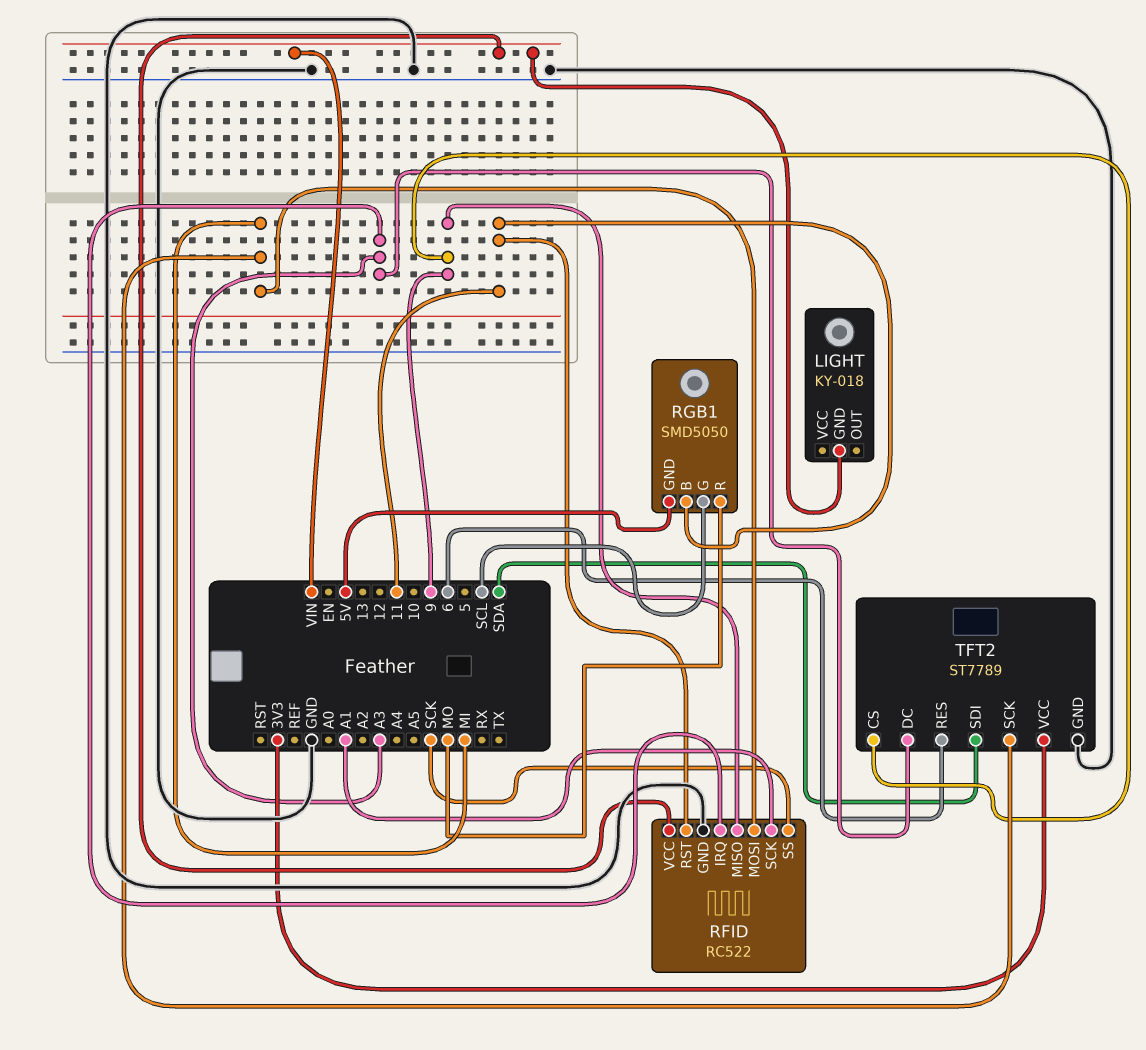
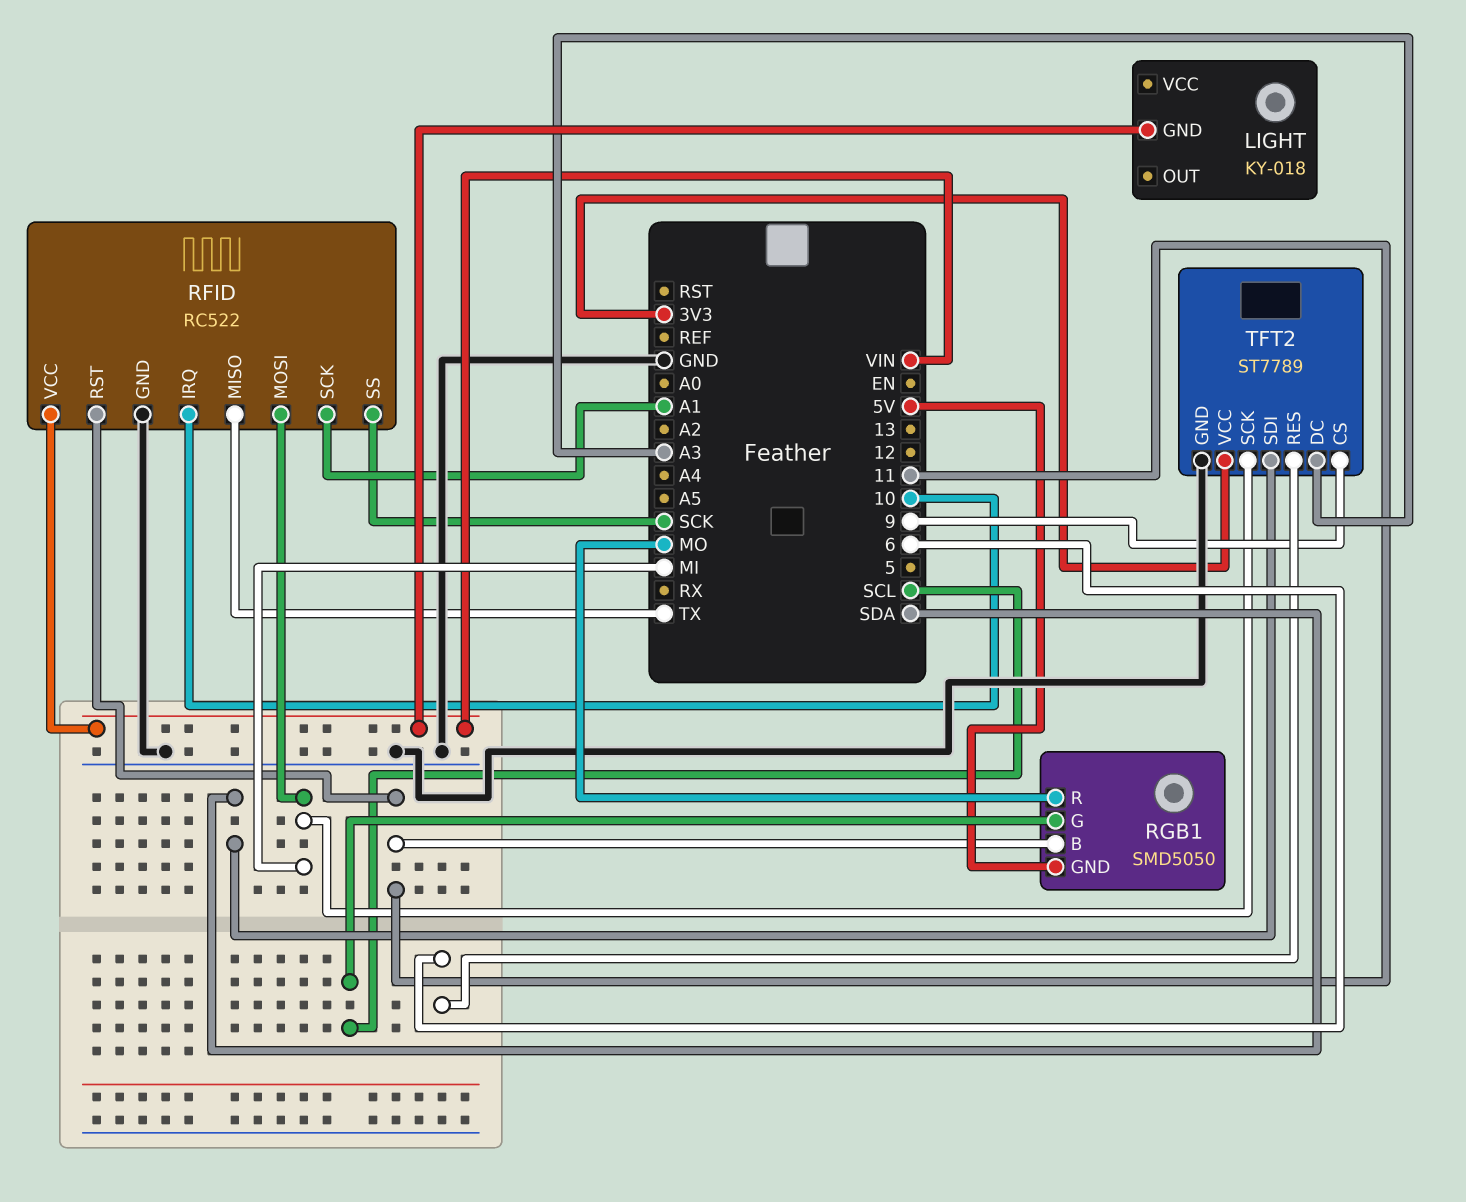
RFID pin IRQ: A3 -> 10
RFID pin MISO: 9 -> TX

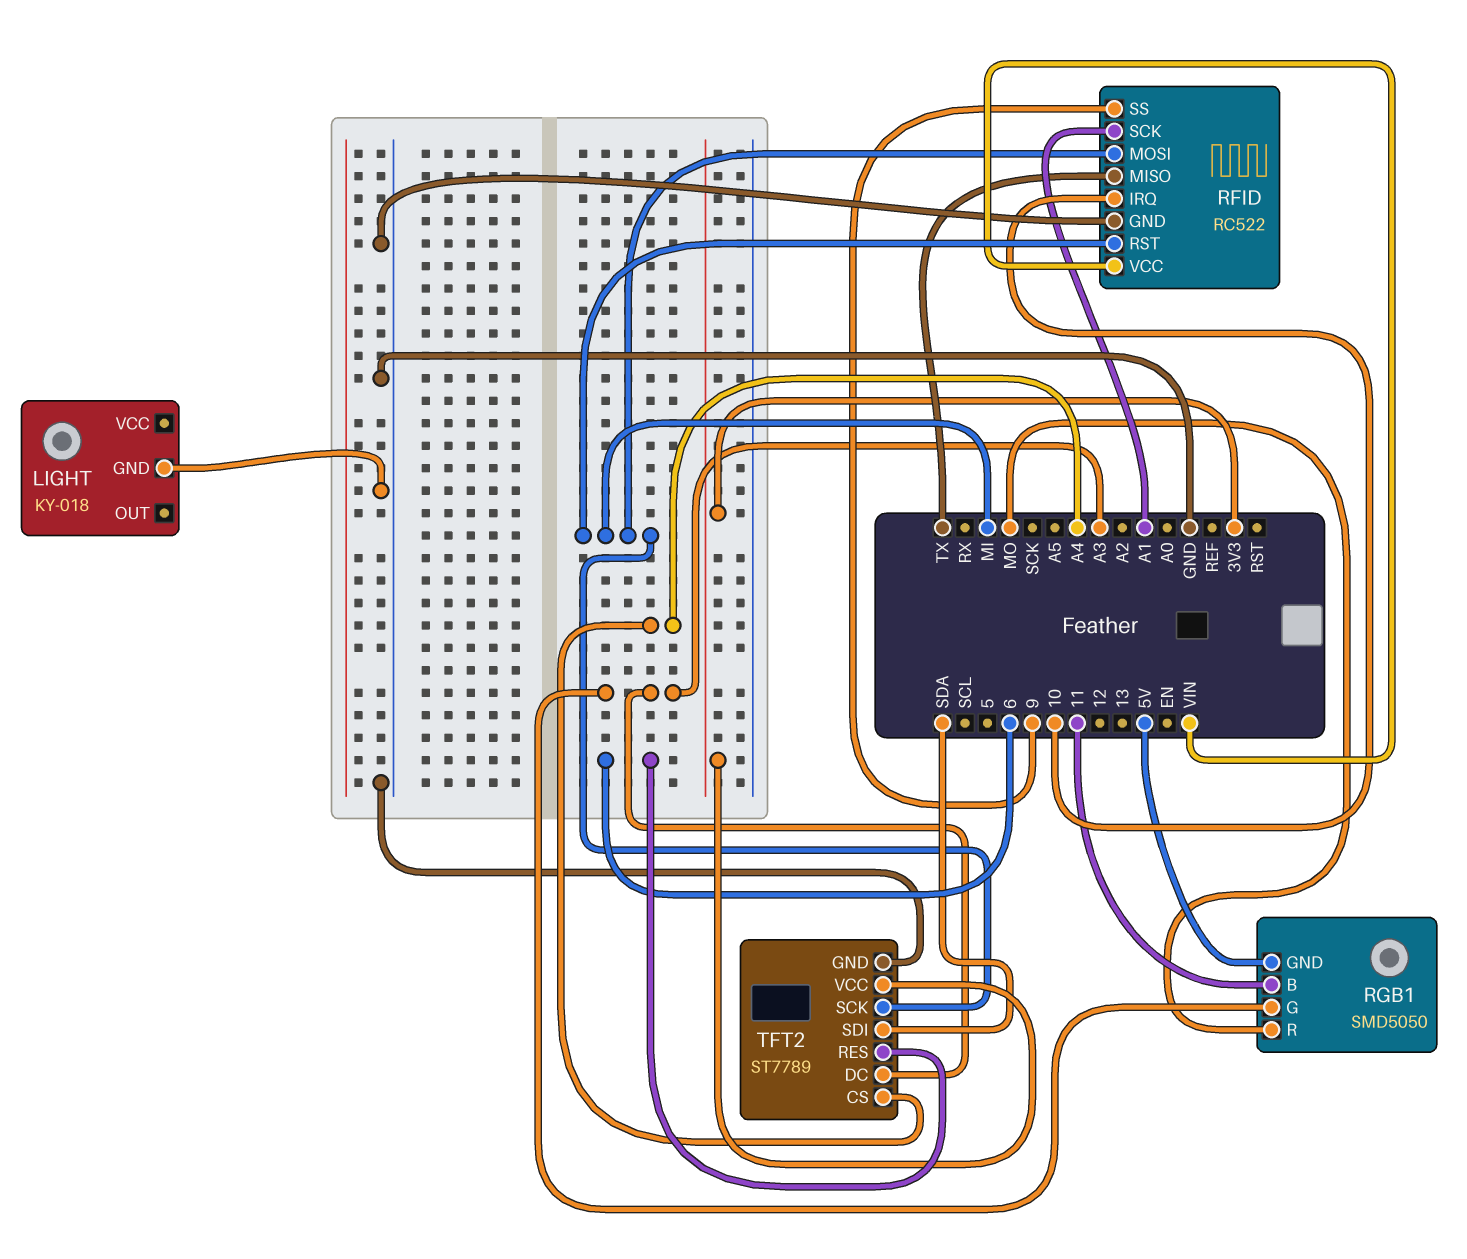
LIGHT pin GND: VIN -> GND
RFID pin RST: 11 -> MI
RFID pin SS: SCK -> 9
RGB1 pin G: SCL -> A3
TFT2 pin CS: 9 -> A4

